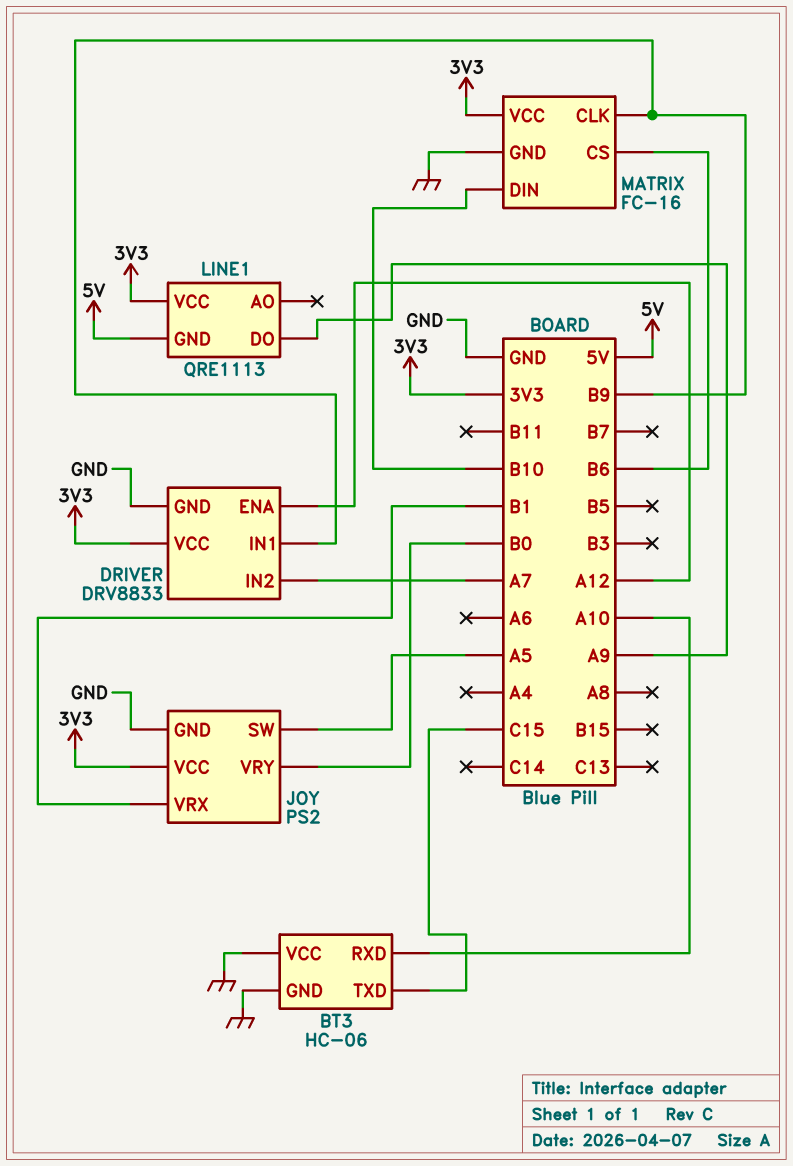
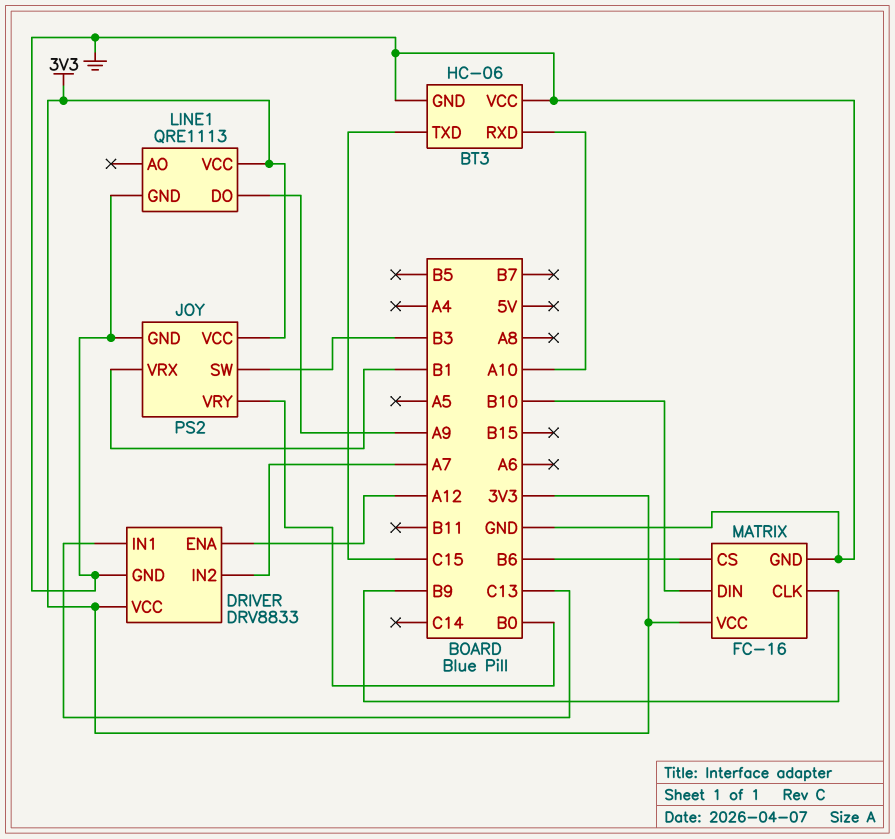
DRIVER pin IN1: B9 -> C13
JOY pin SW: A5 -> B3
LINE1 pin GND: 5V -> GND

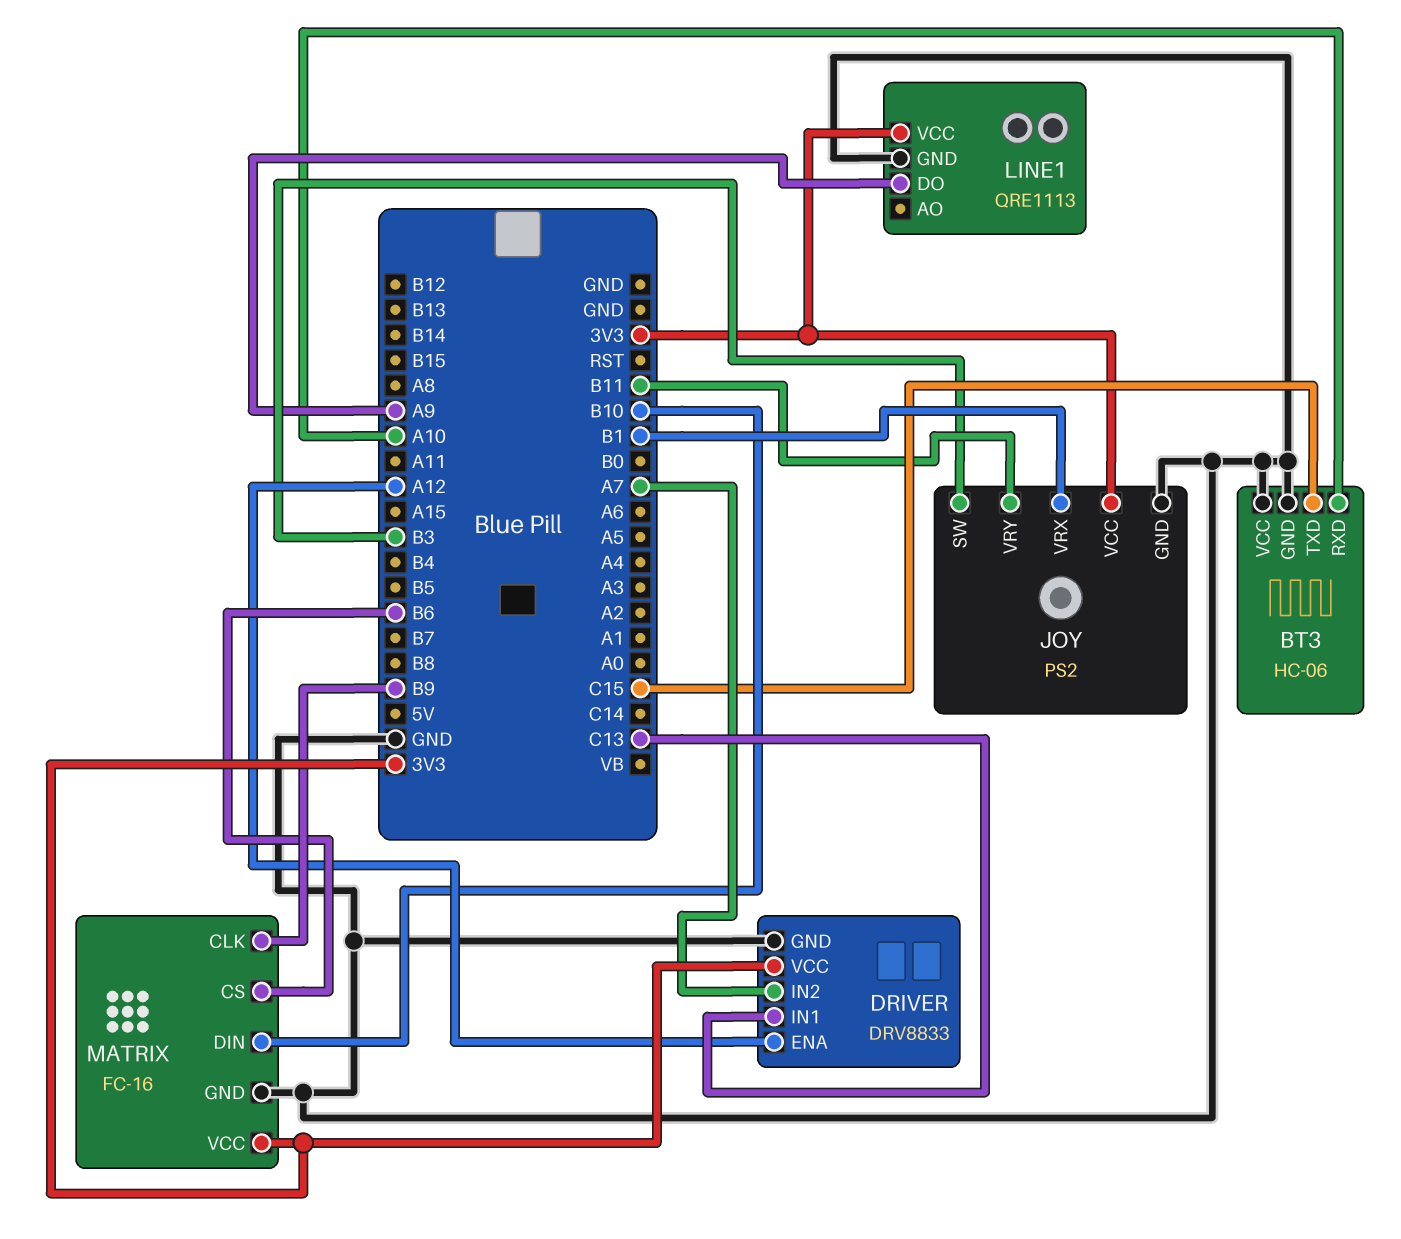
JOY pin VRY: B0 -> B11

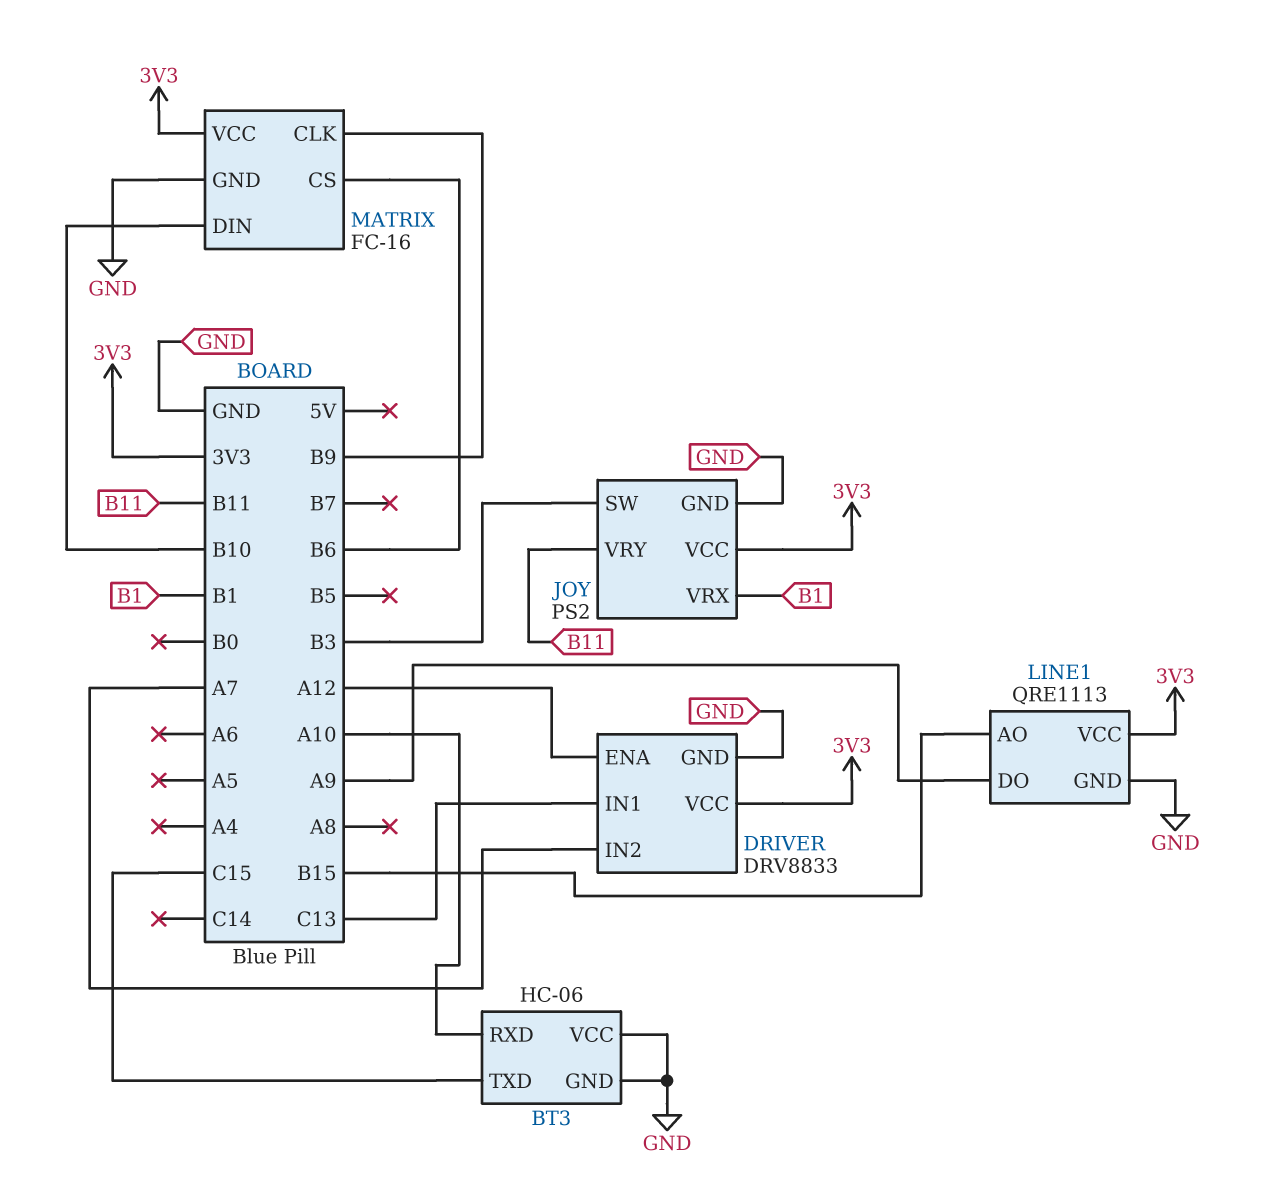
LINE1 pin AO: none -> B15

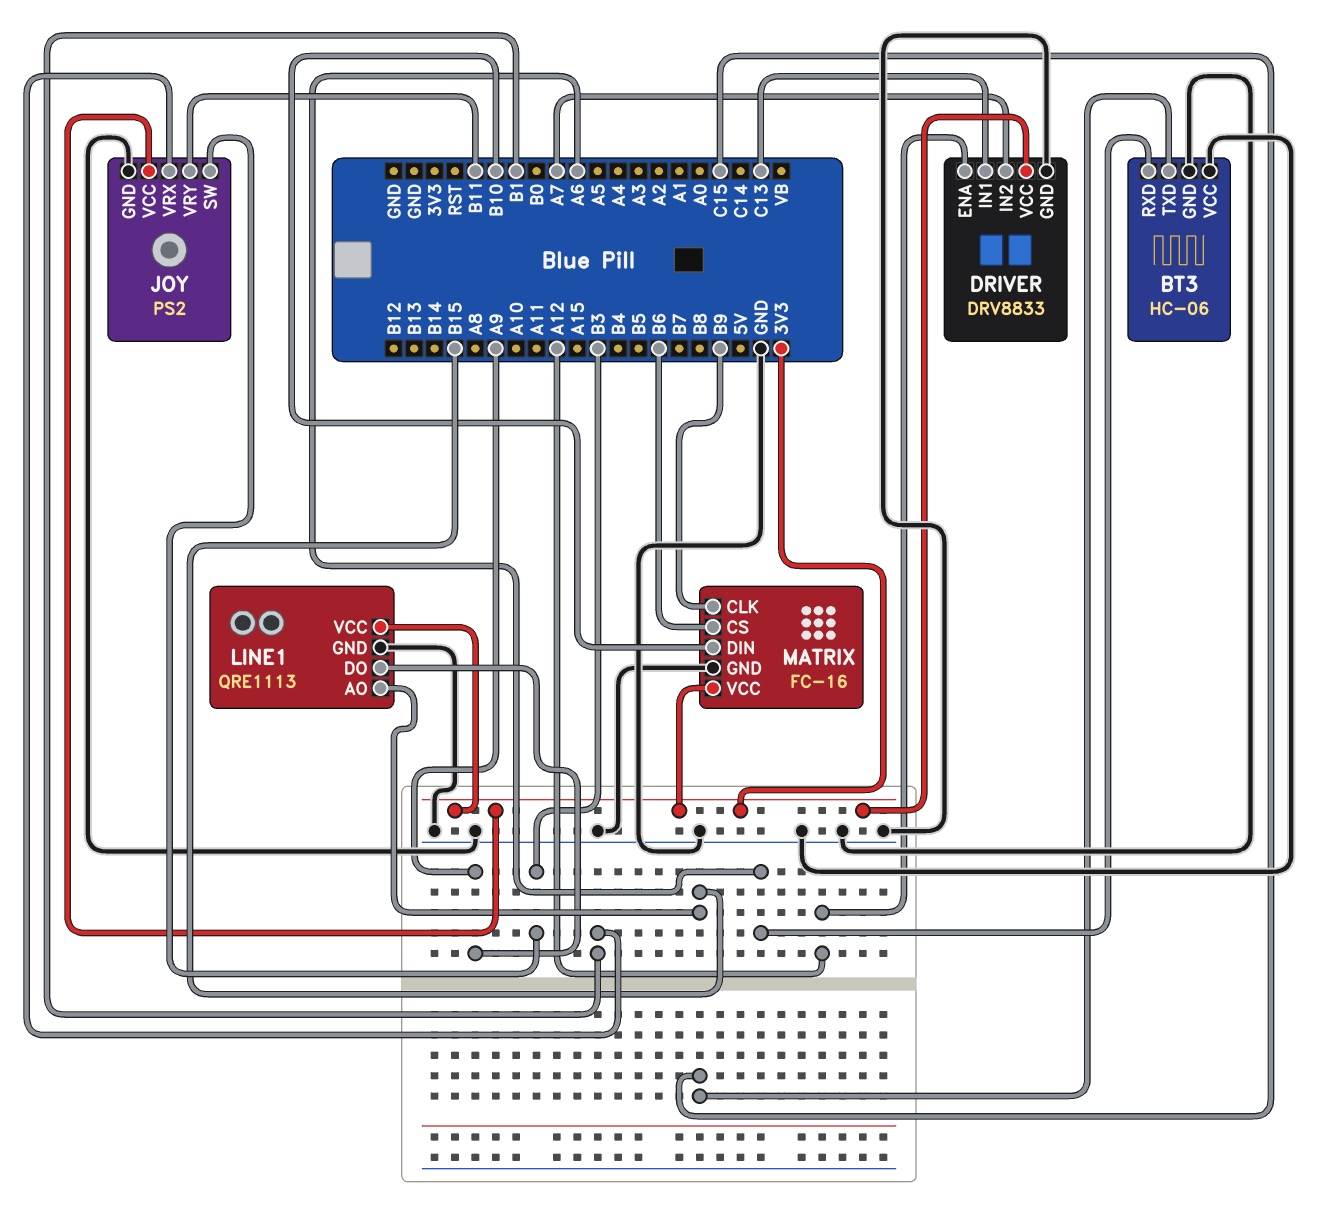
BT3 pin RXD: A10 -> A6

